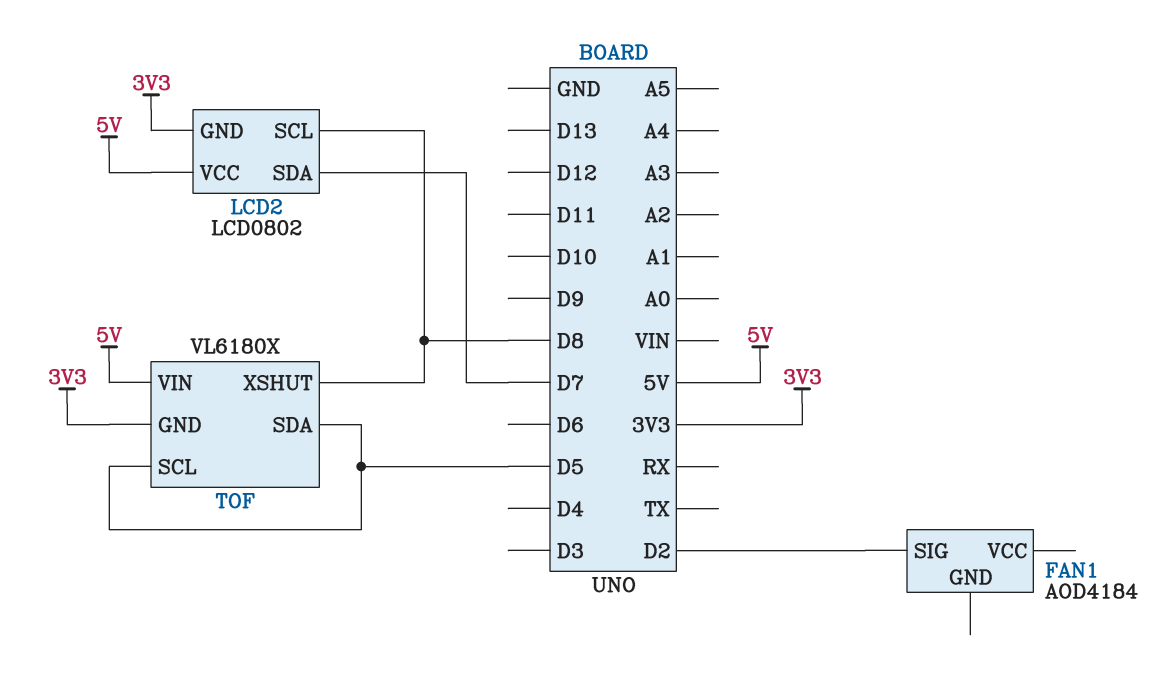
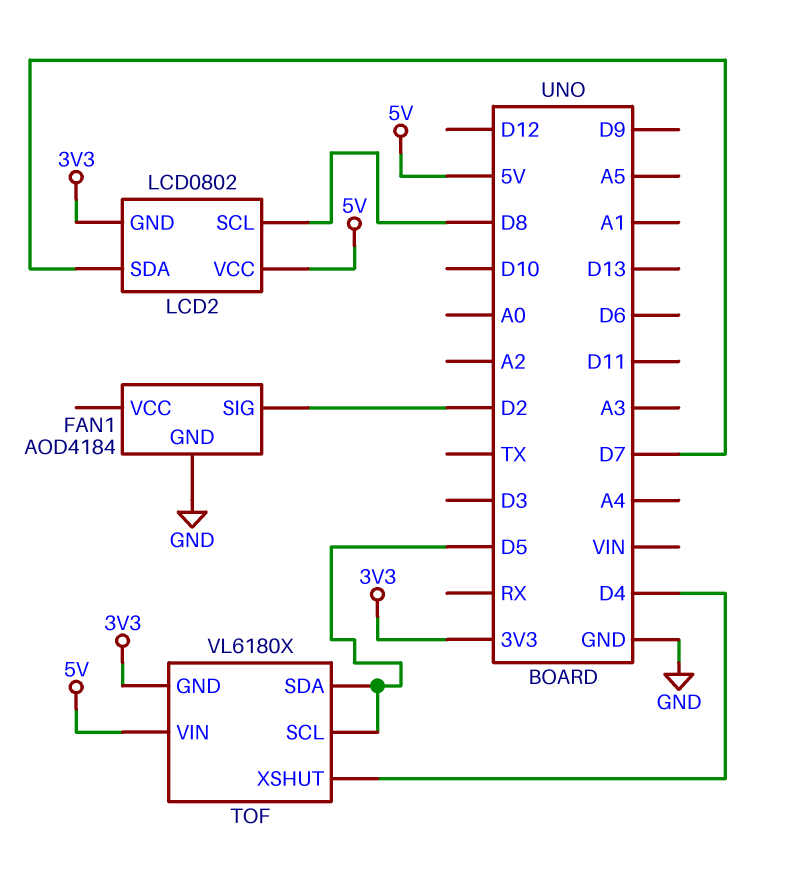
FAN1 pin GND: none -> GND
TOF pin XSHUT: D8 -> D4

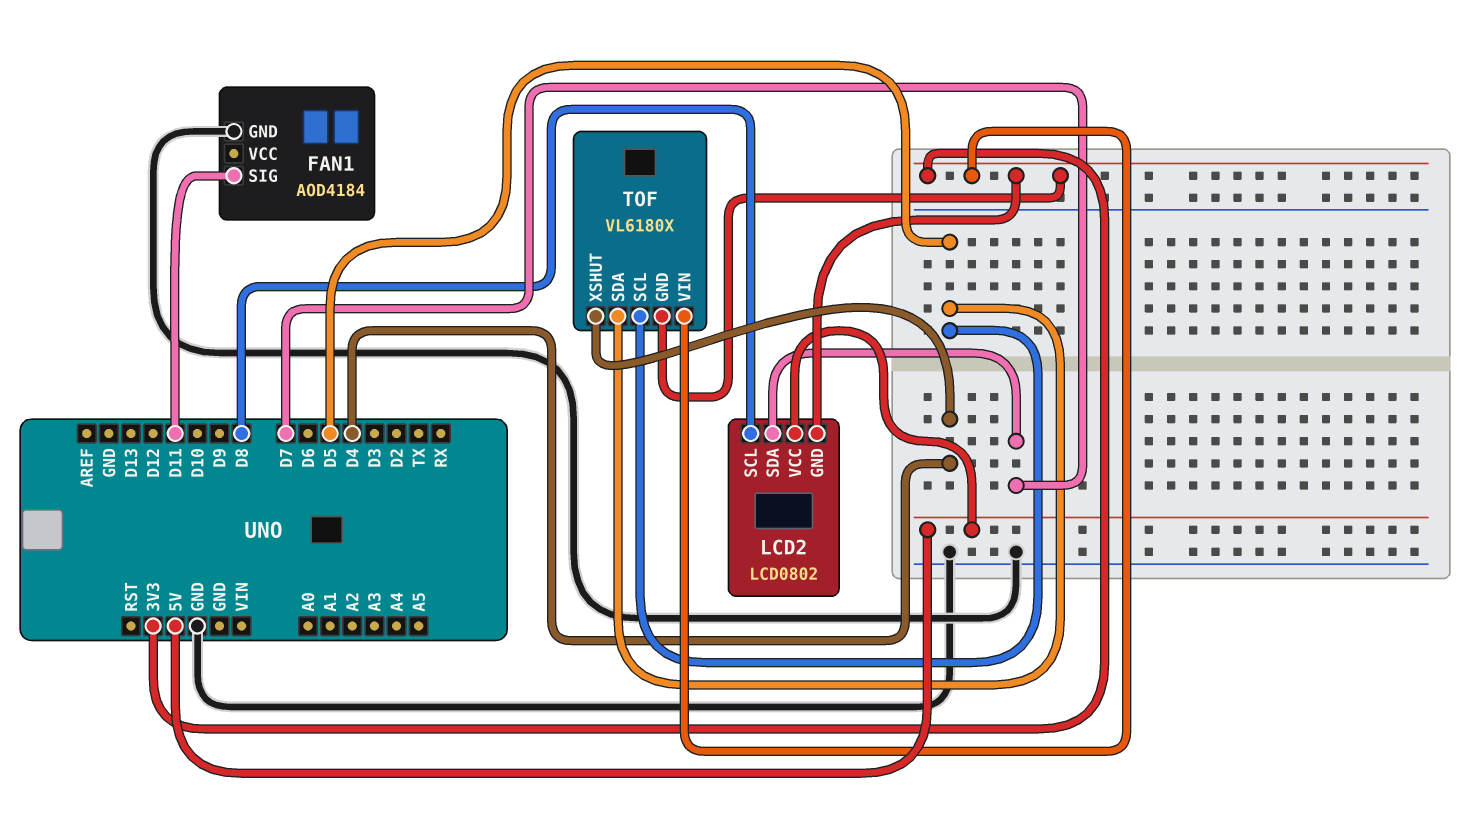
FAN1 pin SIG: D2 -> D11
TOF pin VIN: 5V -> 3V3

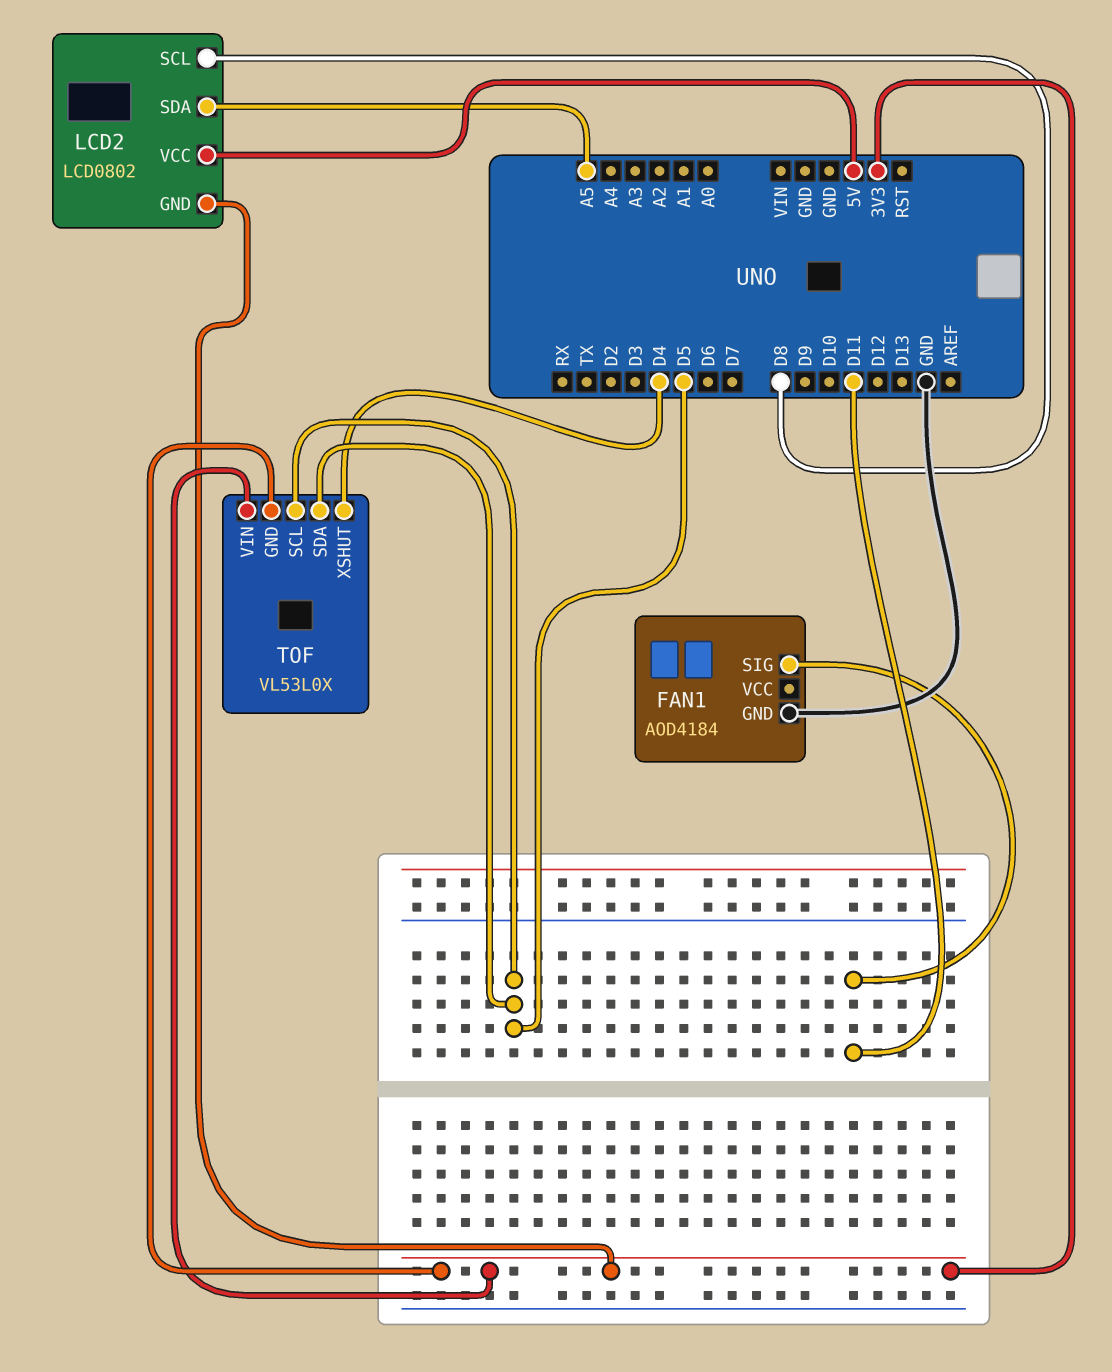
LCD2 pin SDA: D7 -> A5
TOF: VL6180X -> VL53L0X

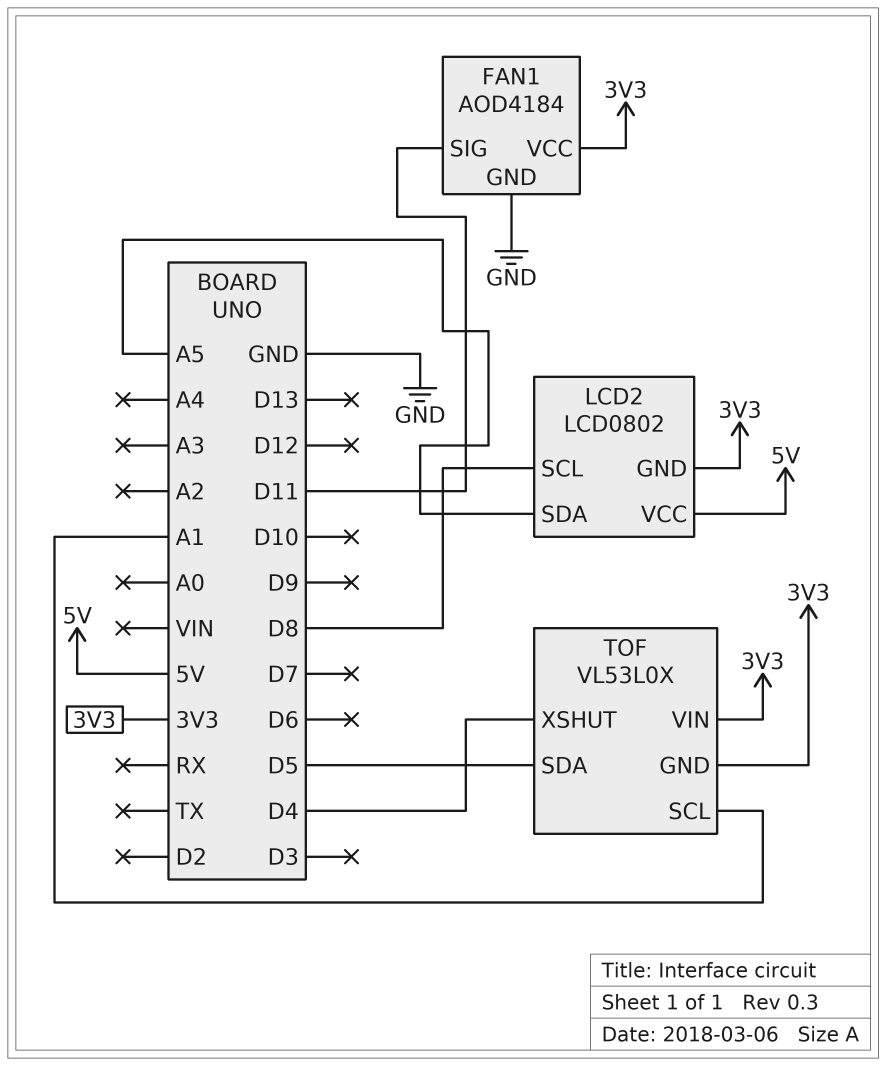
FAN1 pin VCC: none -> 3V3
TOF pin SCL: D5 -> A1

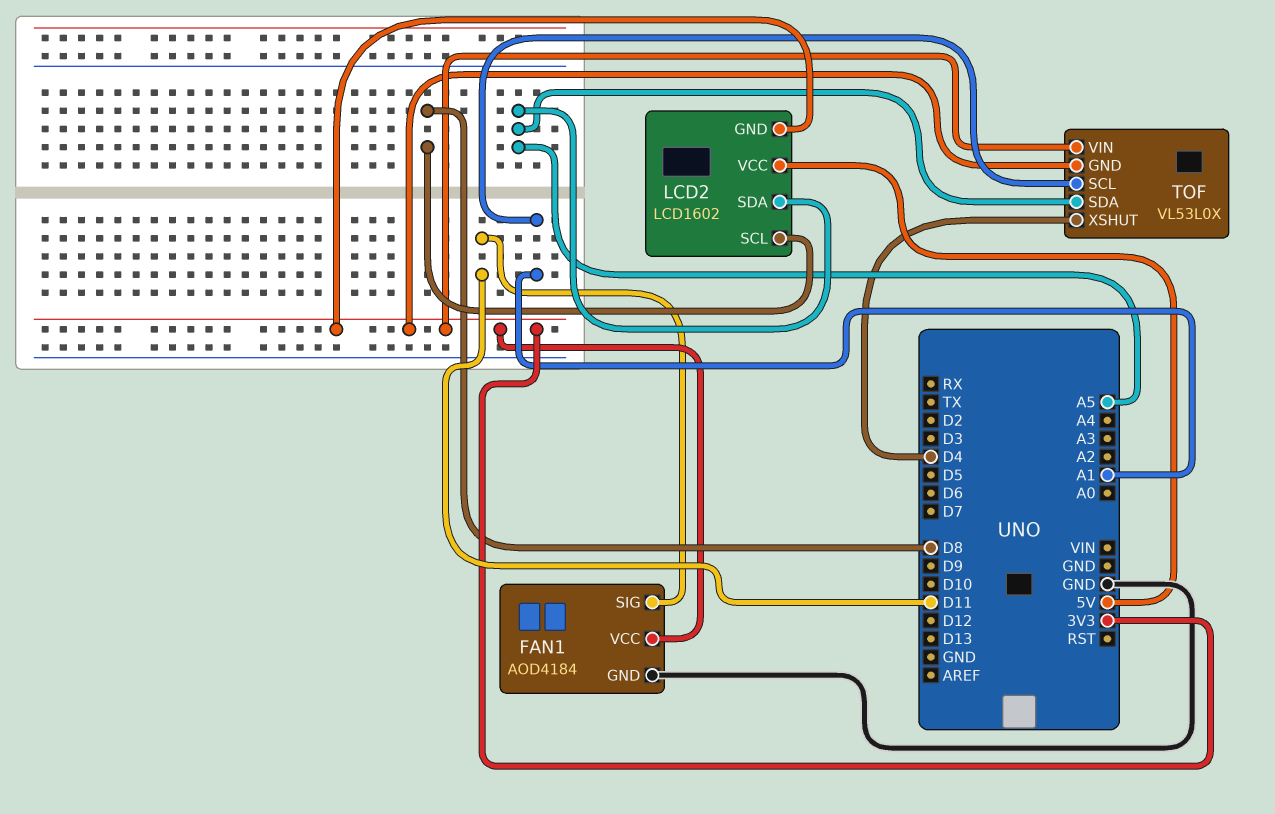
LCD2: LCD0802 -> LCD1602
TOF pin SDA: D5 -> A5

